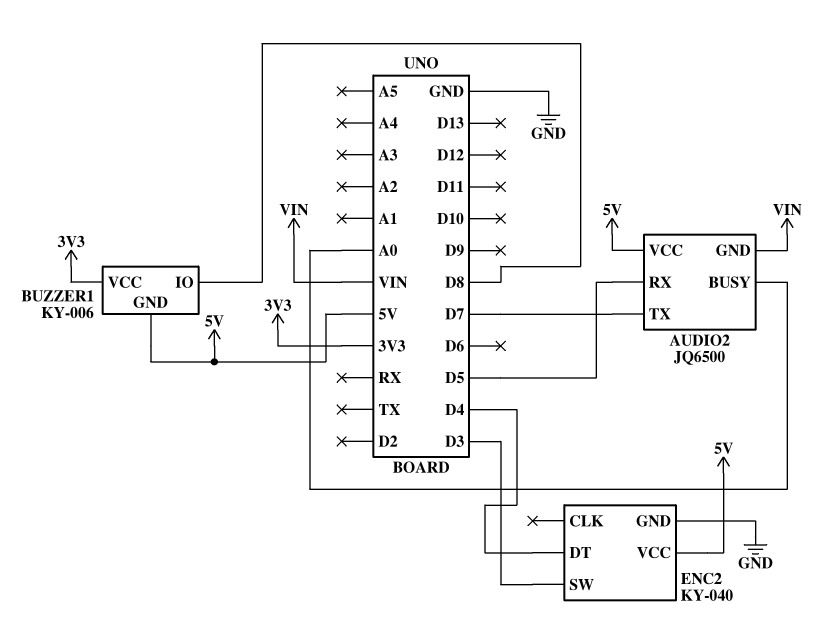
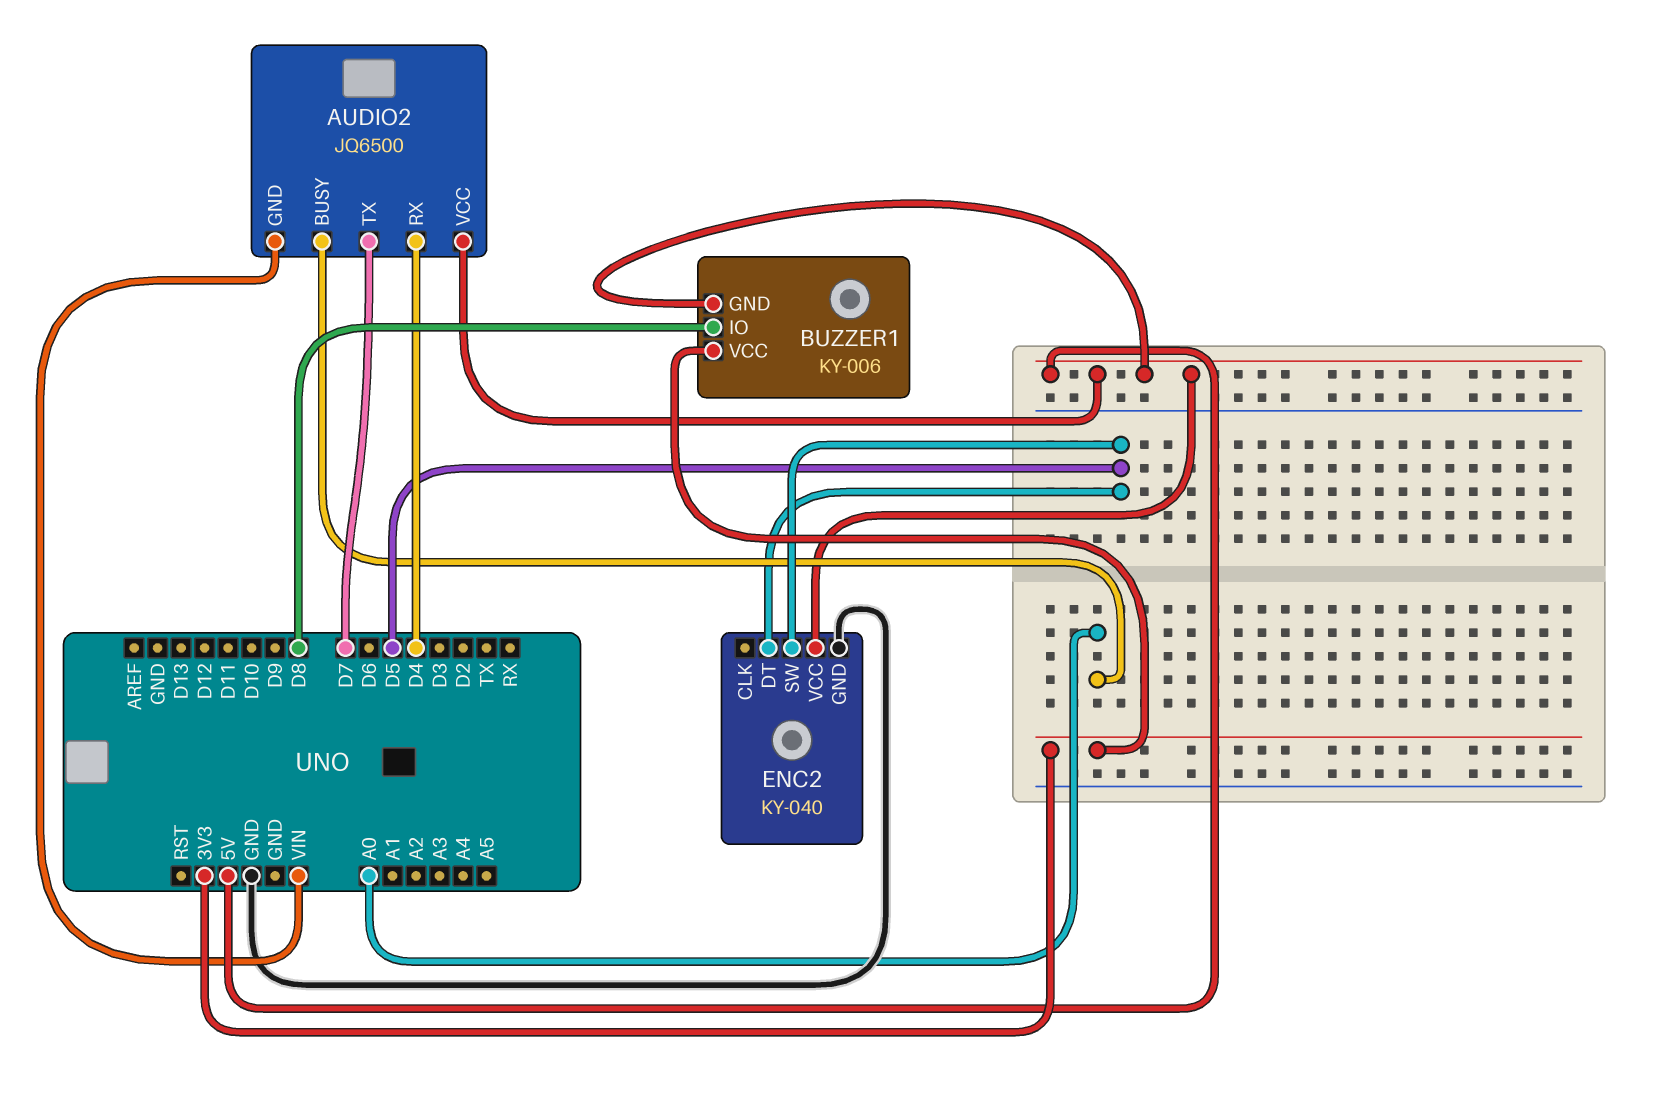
AUDIO2 pin RX: D5 -> D4
ENC2 pin DT: D4 -> D5
ENC2 pin SW: D3 -> D5

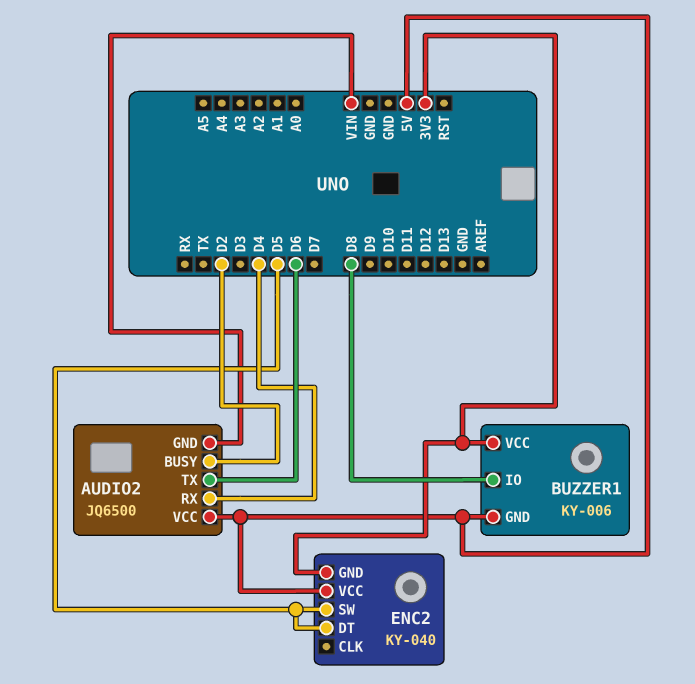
AUDIO2 pin BUSY: A0 -> D2
AUDIO2 pin TX: D7 -> D6
ENC2 pin GND: GND -> 3V3

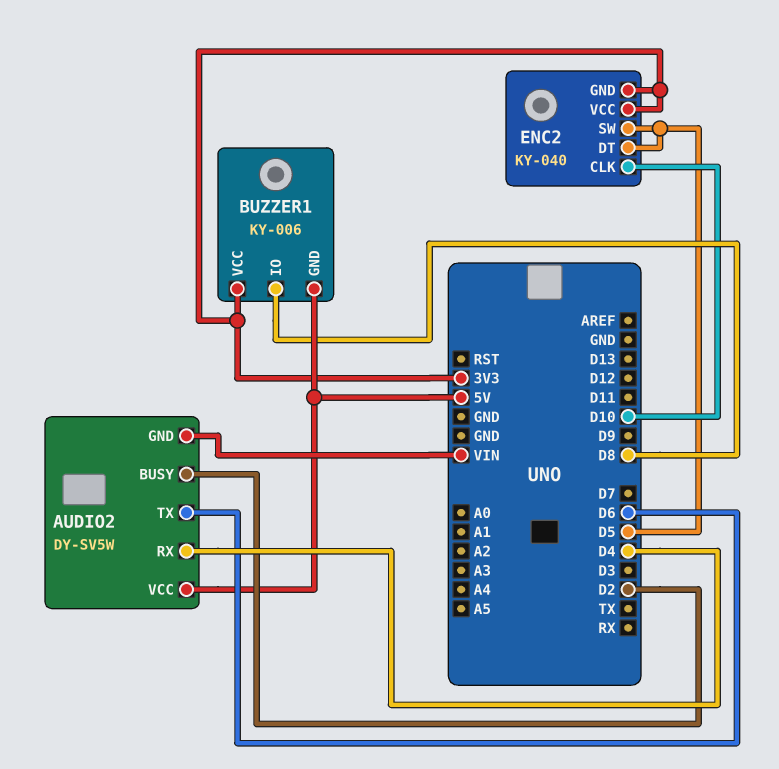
AUDIO2: JQ6500 -> DY-SV5W
ENC2 pin CLK: none -> D10
ENC2 pin VCC: 5V -> 3V3

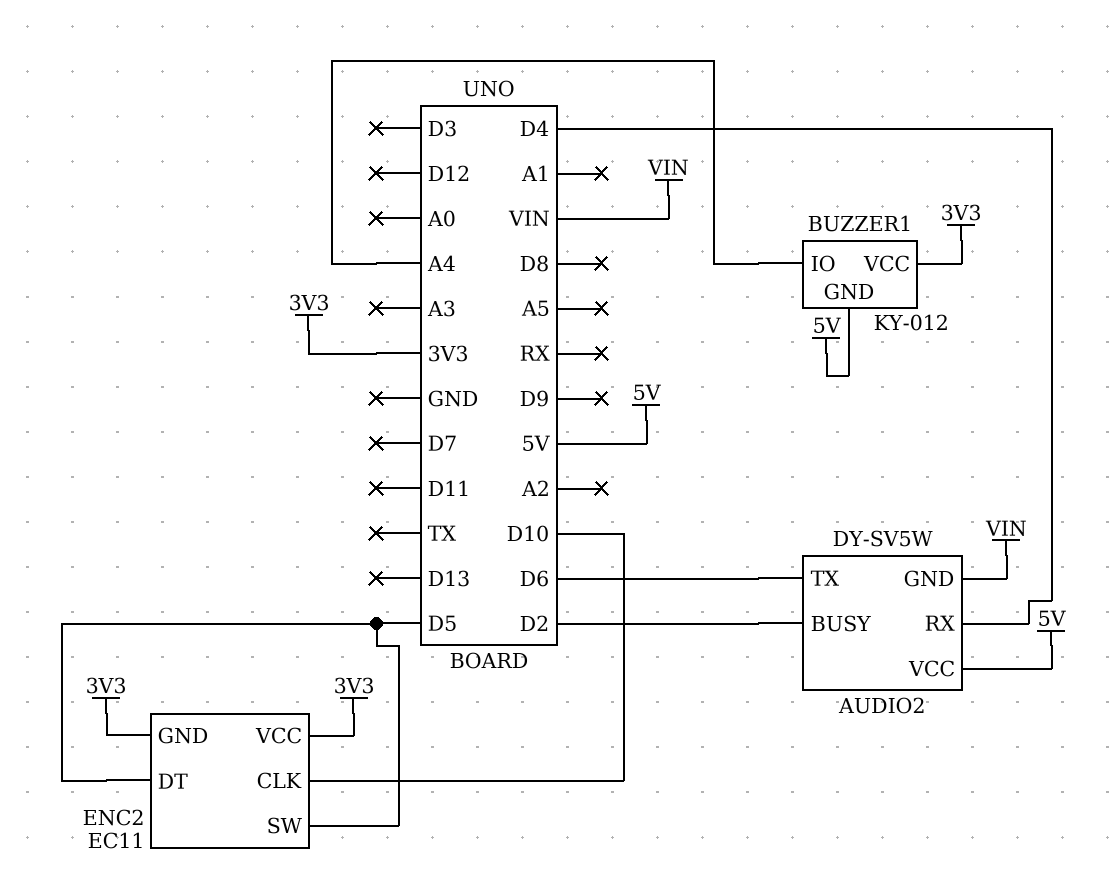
BUZZER1: KY-006 -> KY-012
BUZZER1 pin IO: D8 -> A4
ENC2: KY-040 -> EC11

